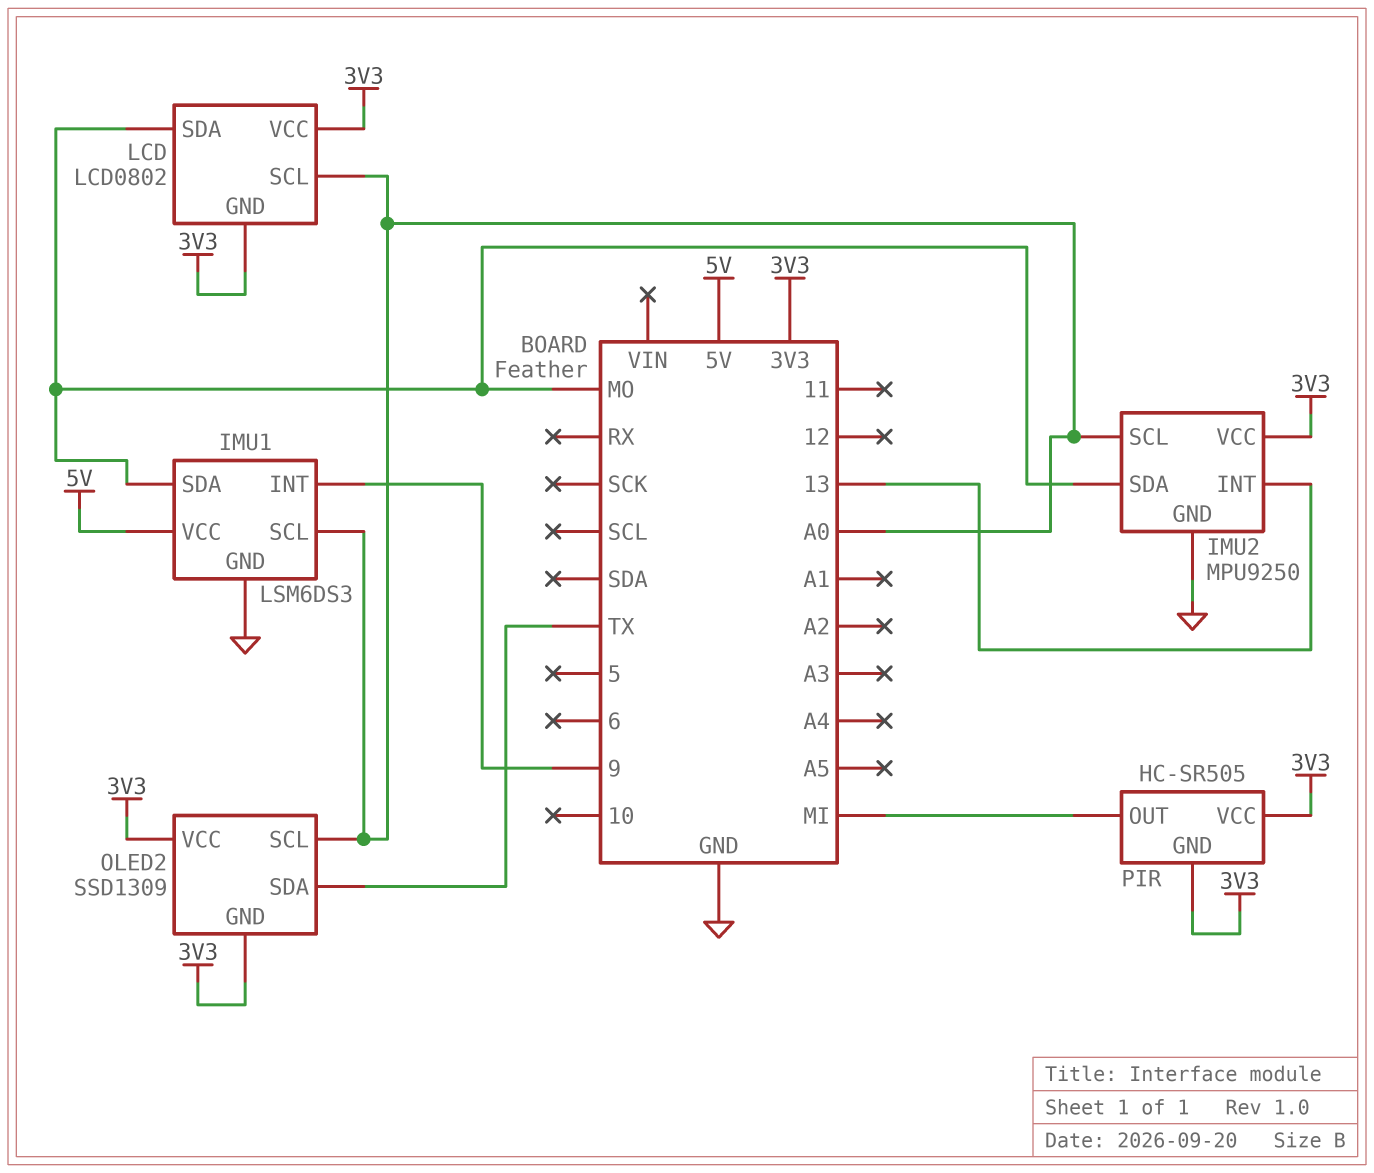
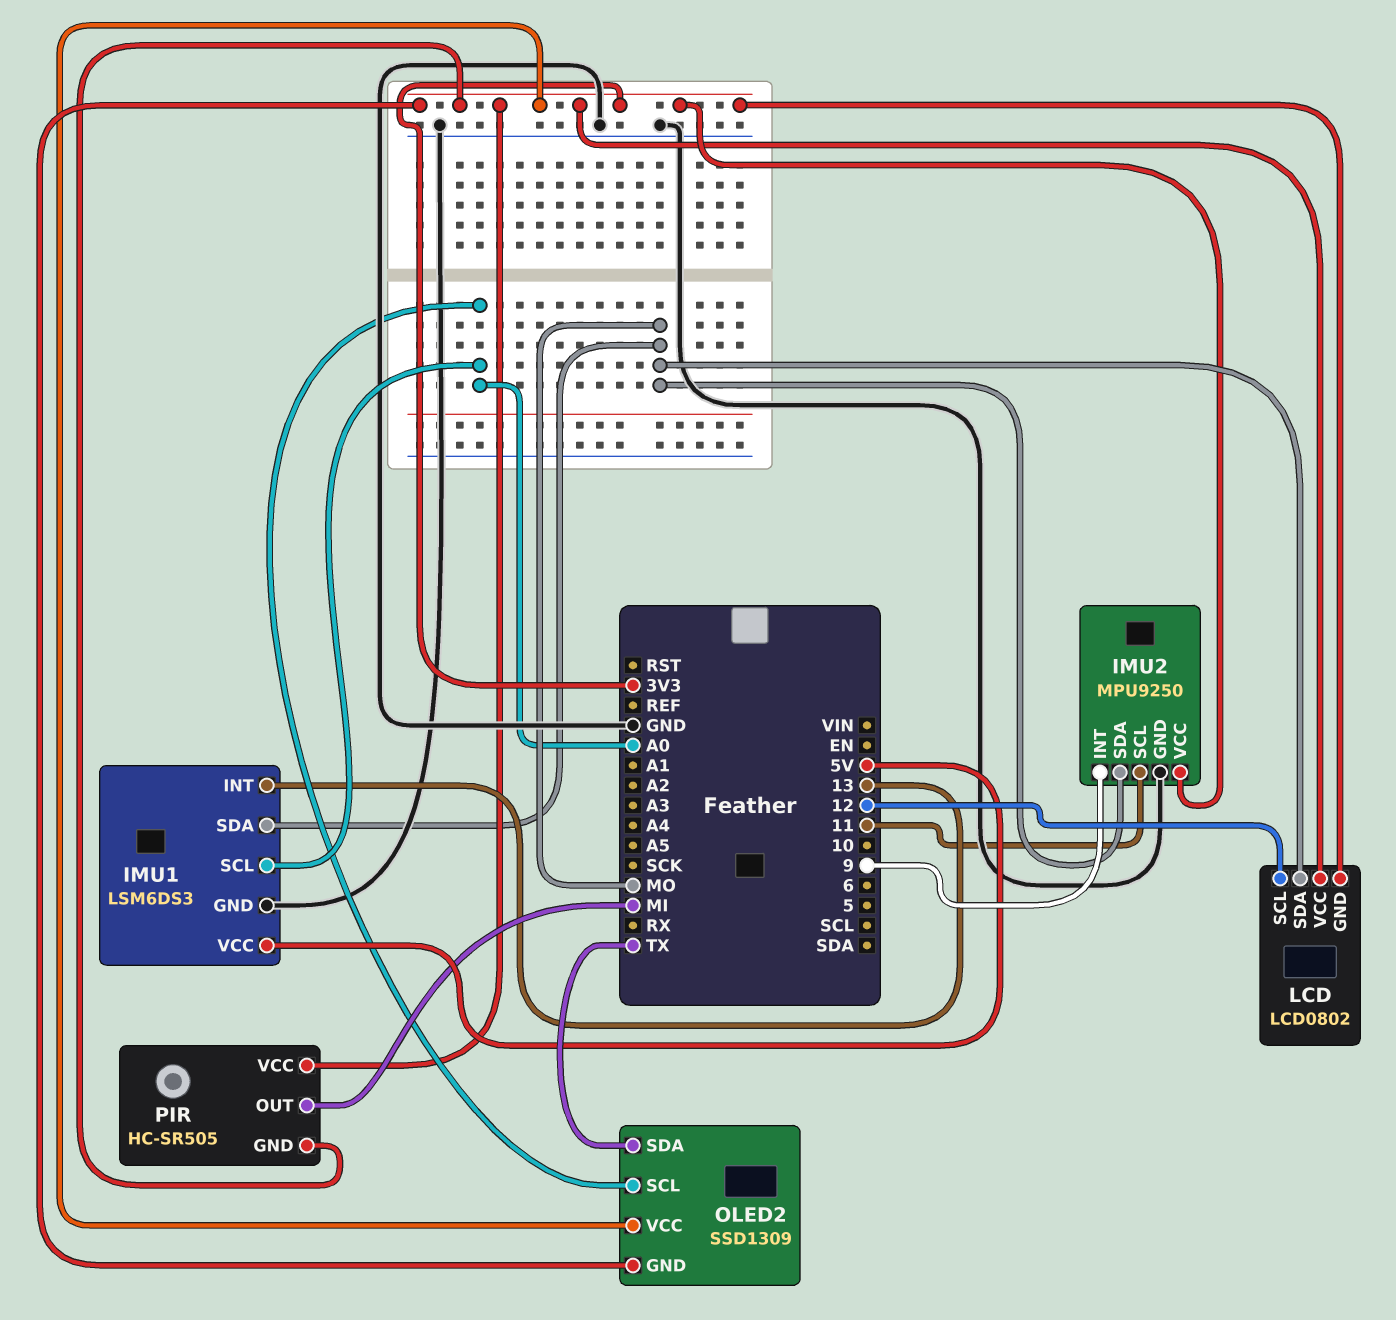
IMU1 pin INT: 9 -> 13
IMU2 pin INT: 13 -> 9
IMU2 pin SCL: A0 -> 11
LCD pin SCL: A0 -> 12

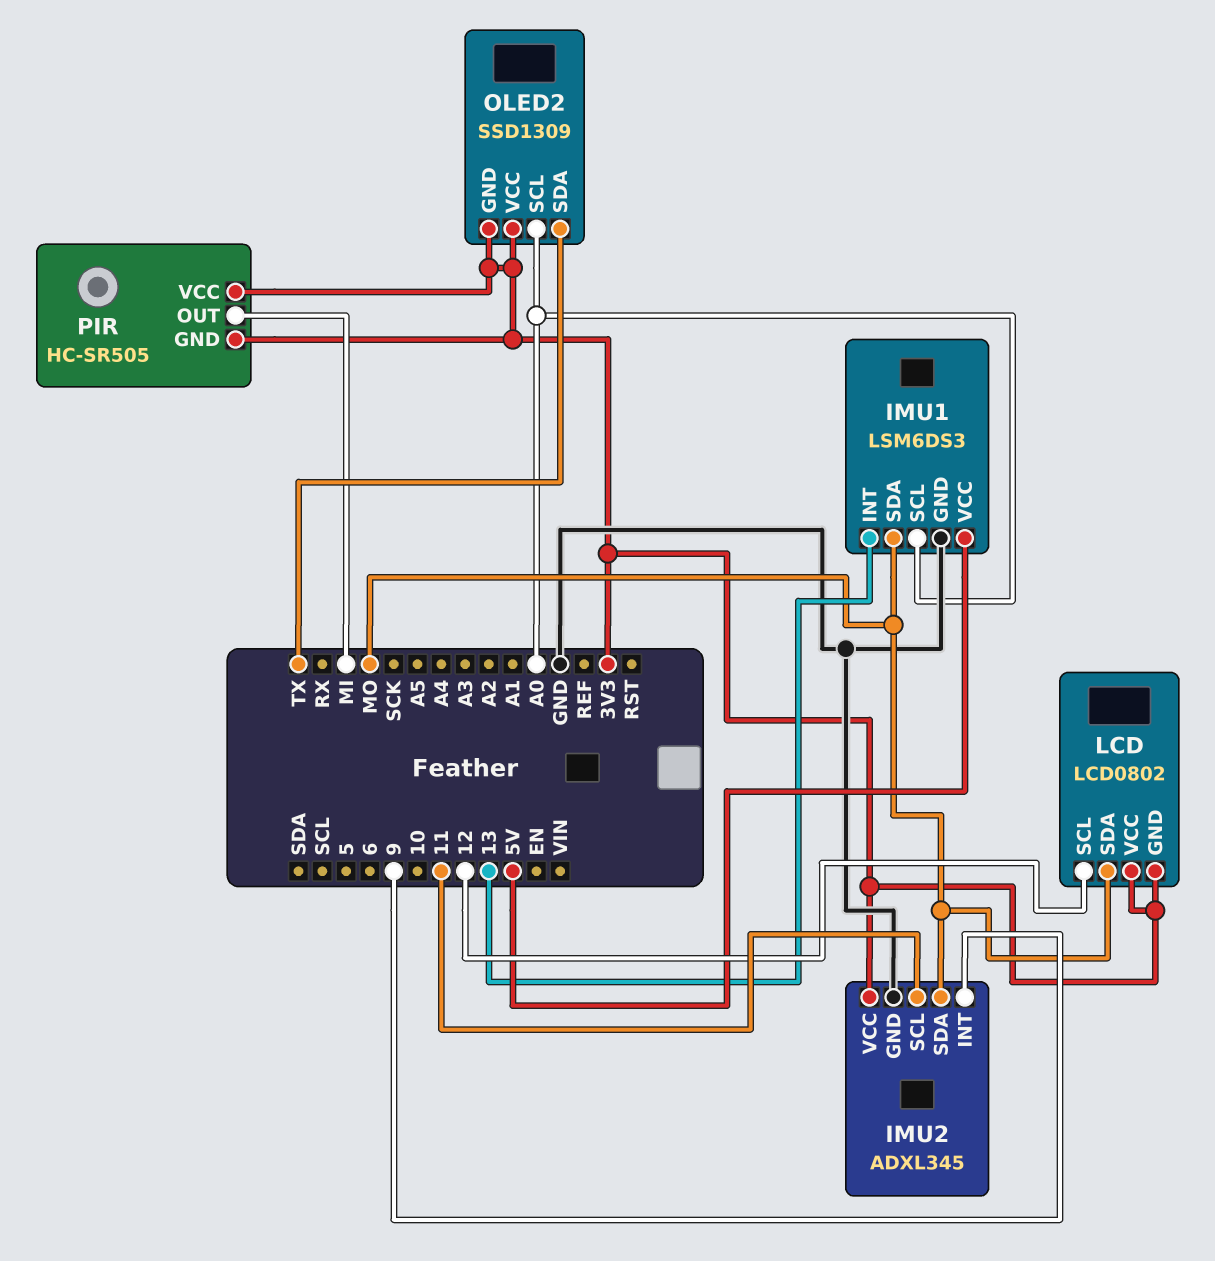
IMU2: MPU9250 -> ADXL345

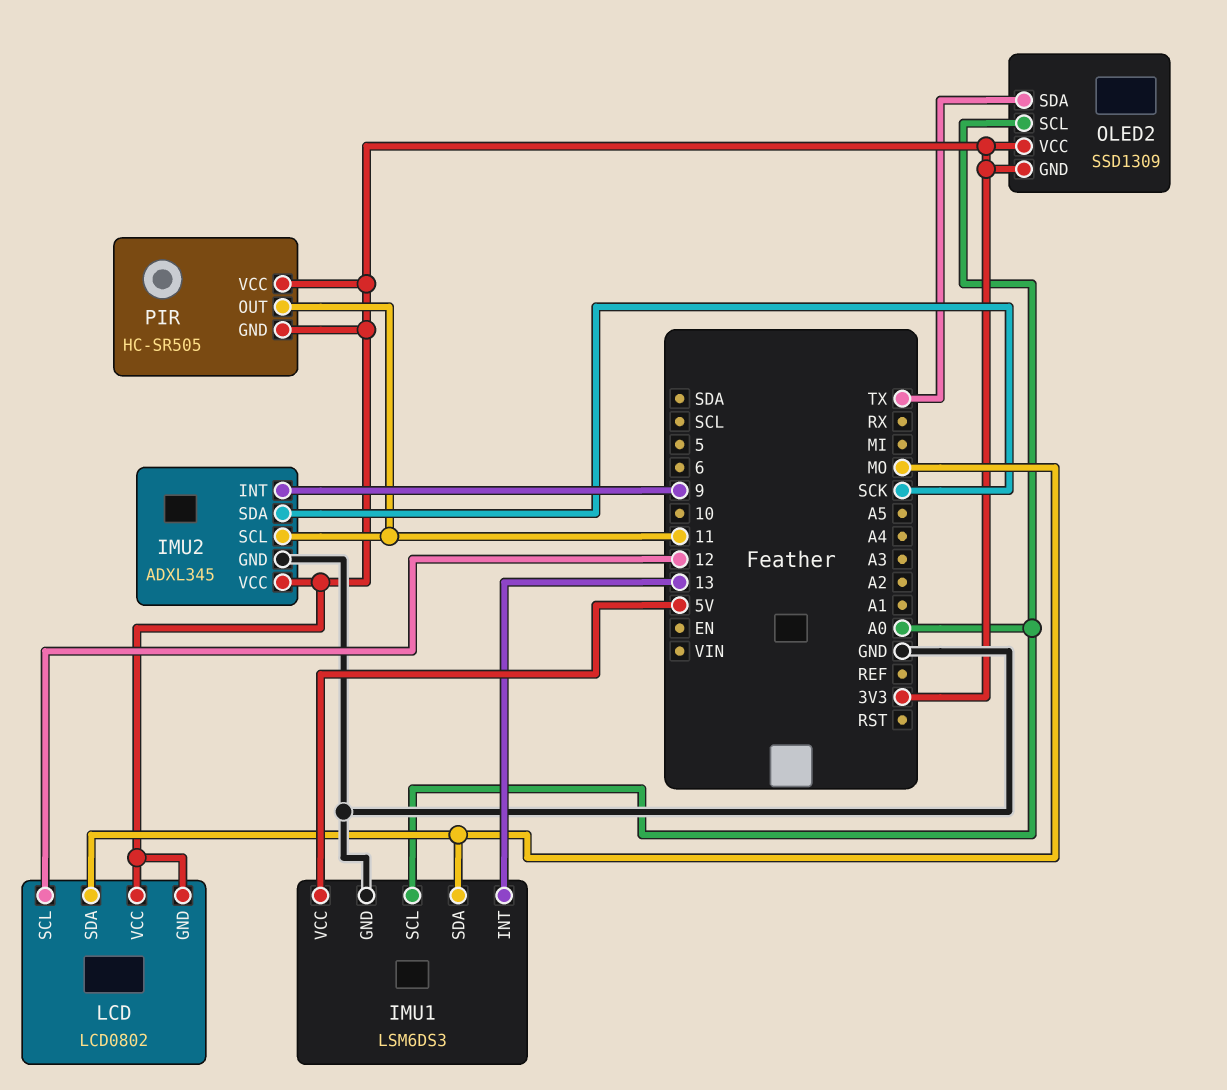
IMU2 pin SDA: MO -> SCK
PIR pin OUT: MI -> 11

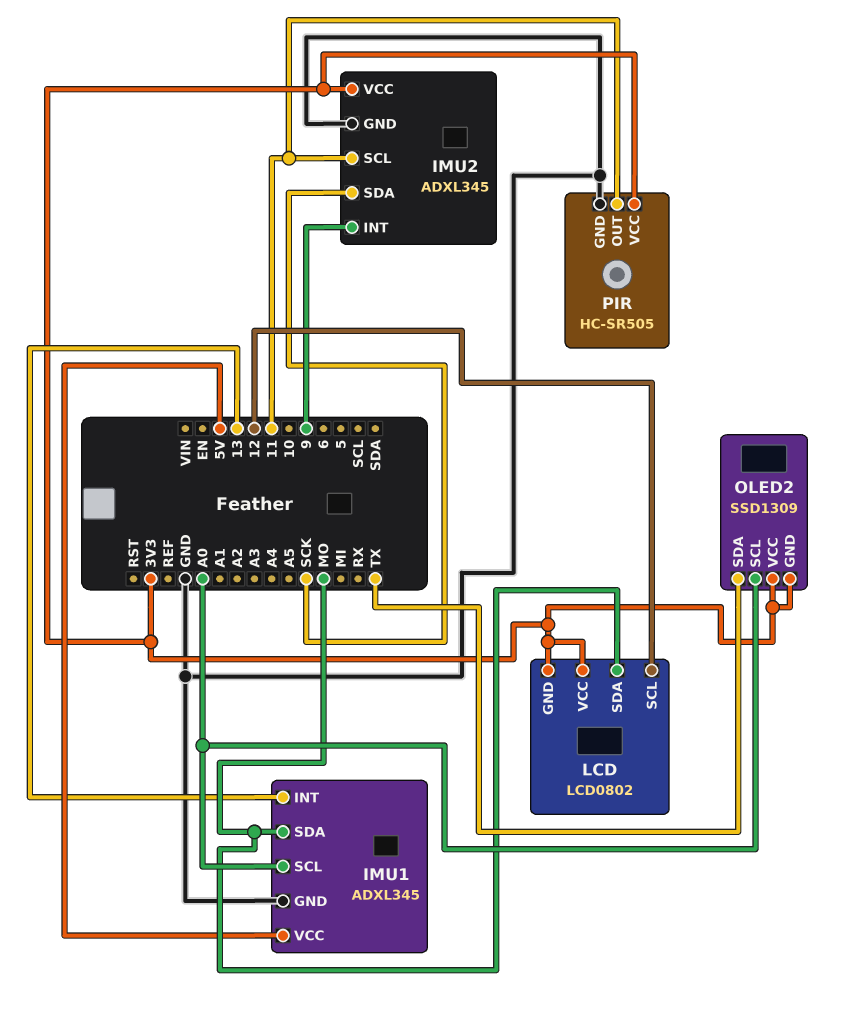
IMU1: LSM6DS3 -> ADXL345
PIR pin GND: 3V3 -> GND

